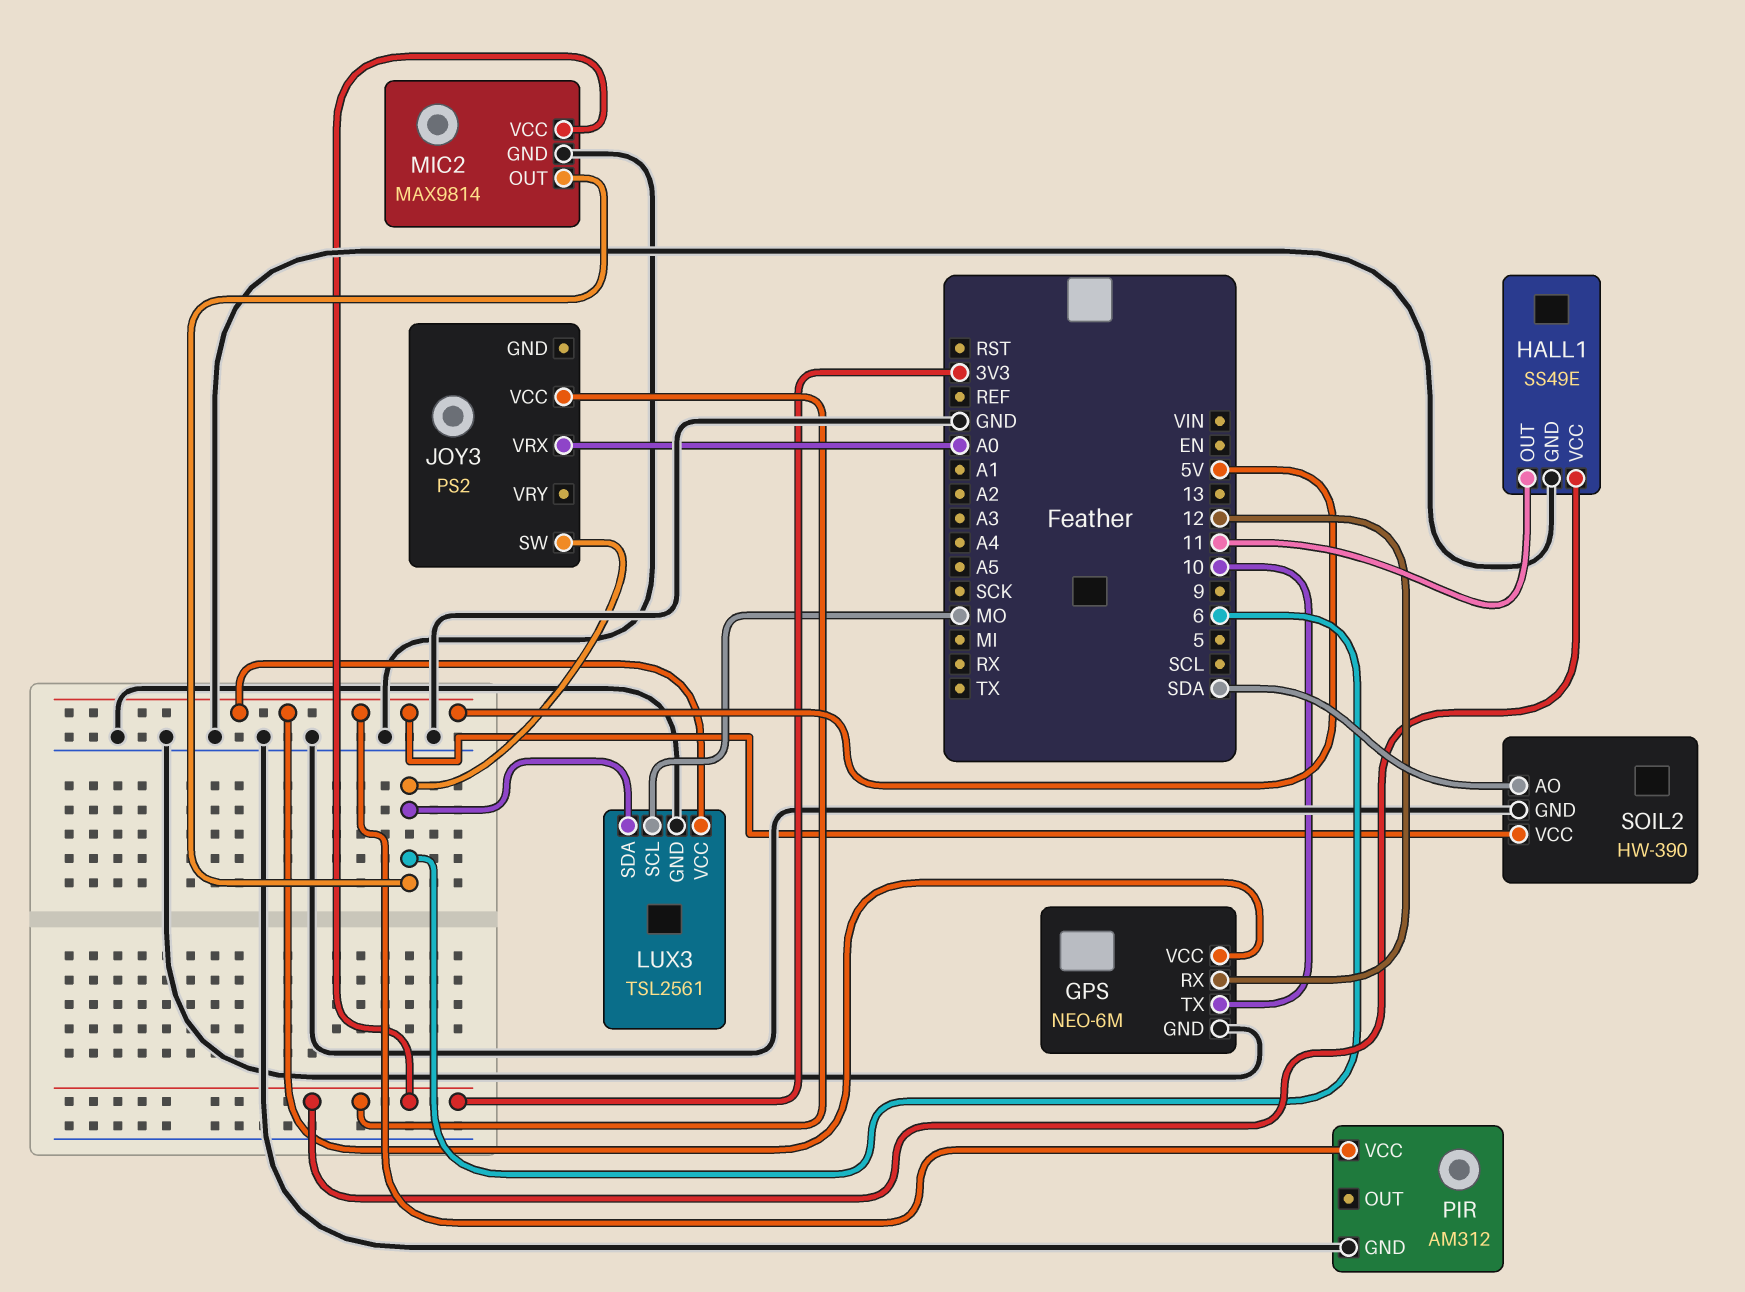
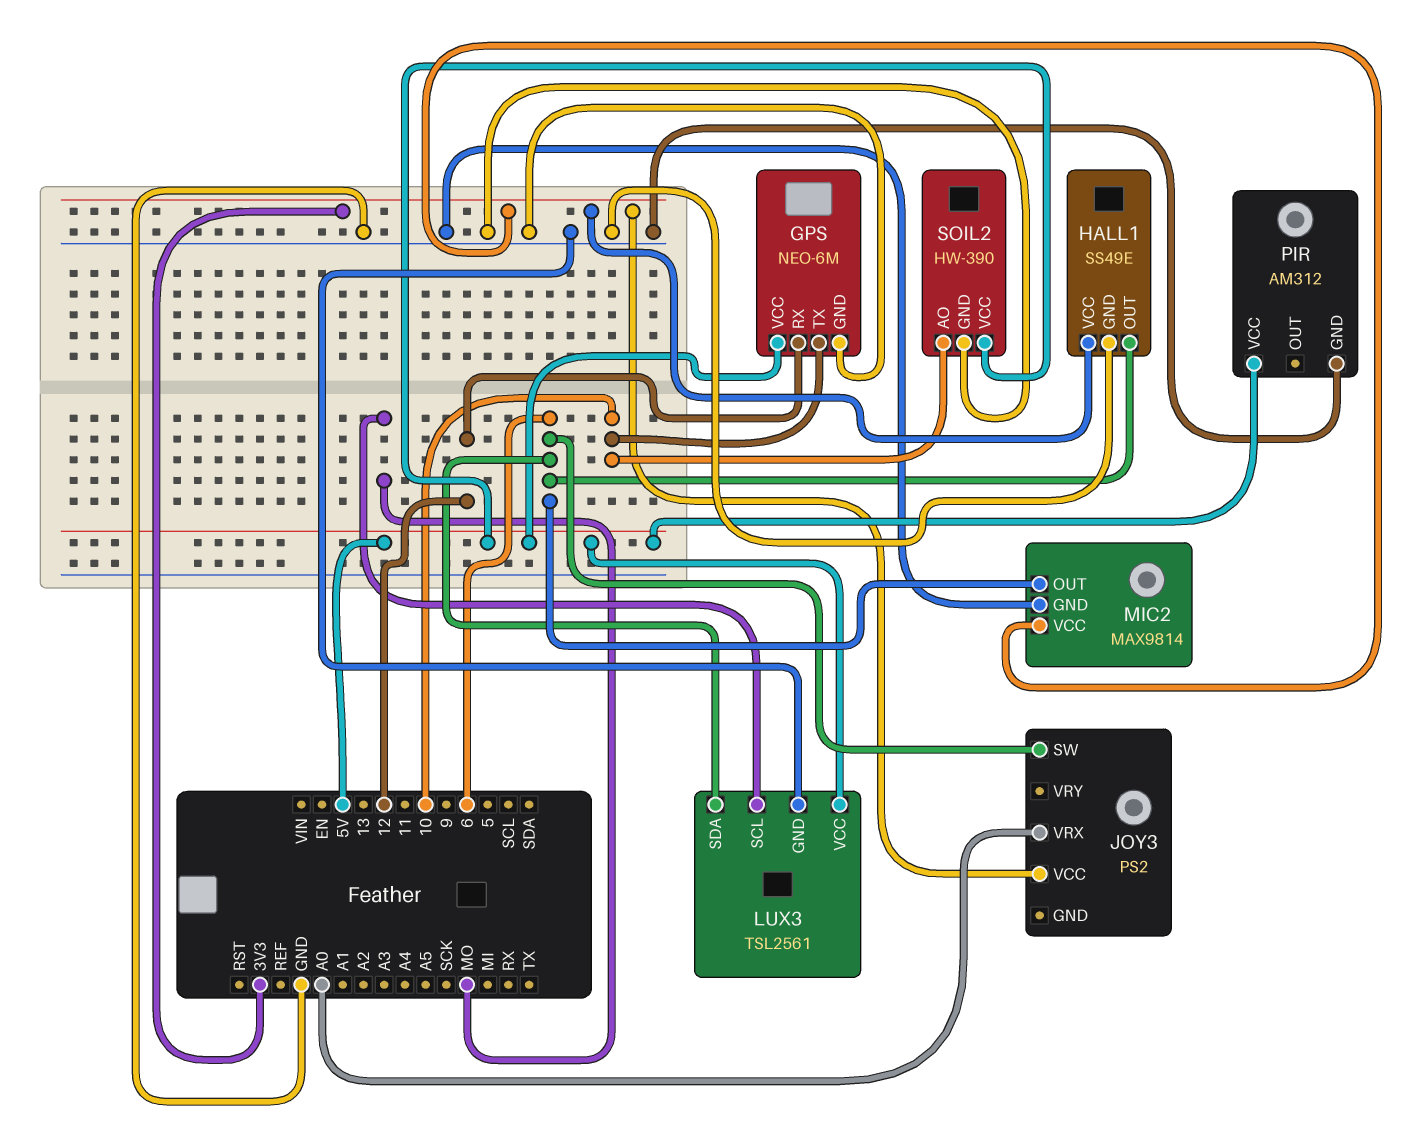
HALL1 pin OUT: 11 -> 6
SOIL2 pin AO: SDA -> 10

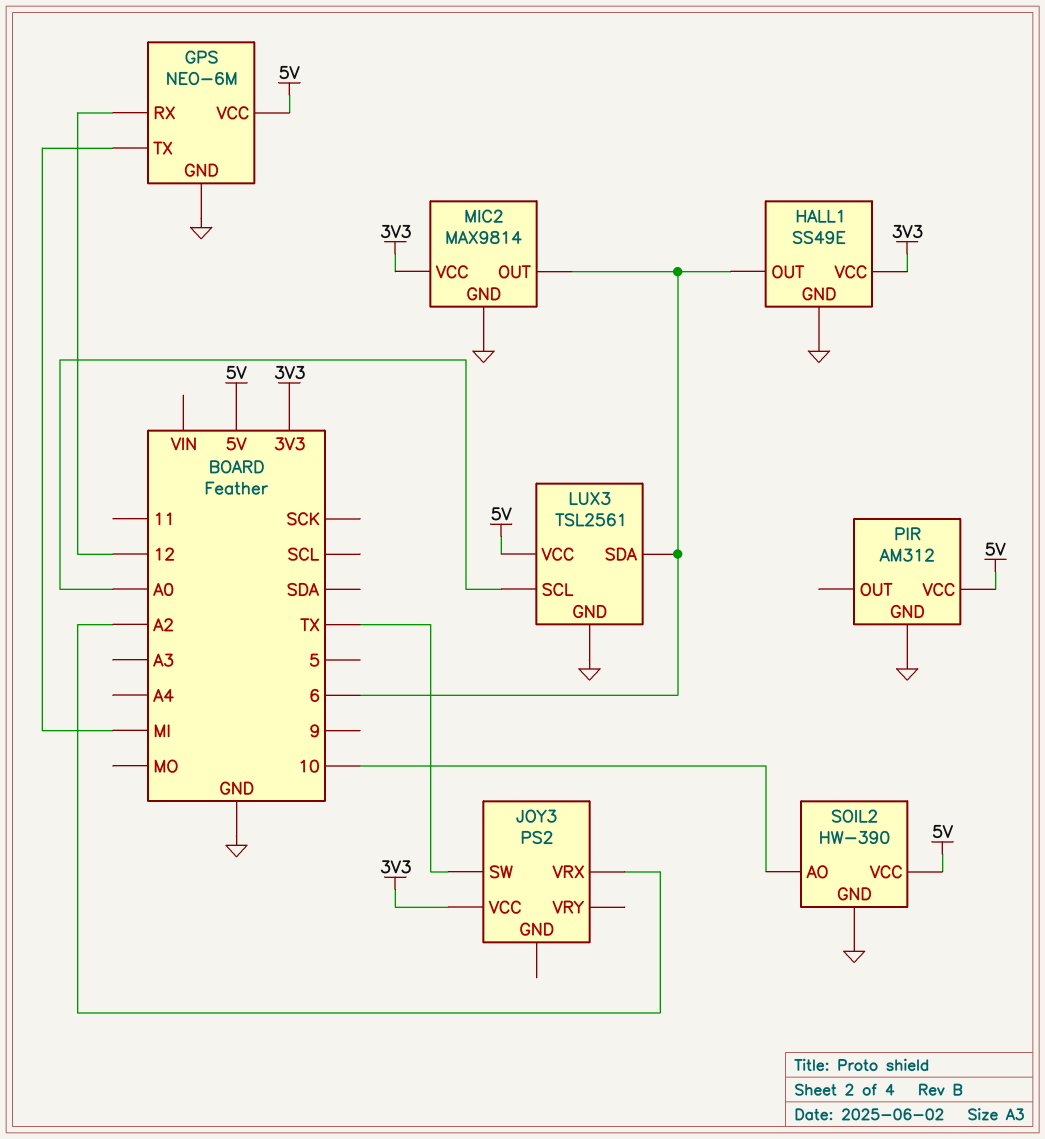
GPS pin TX: 10 -> MI
JOY3 pin SW: 6 -> TX
JOY3 pin VRX: A0 -> A2
LUX3 pin SCL: MO -> A0

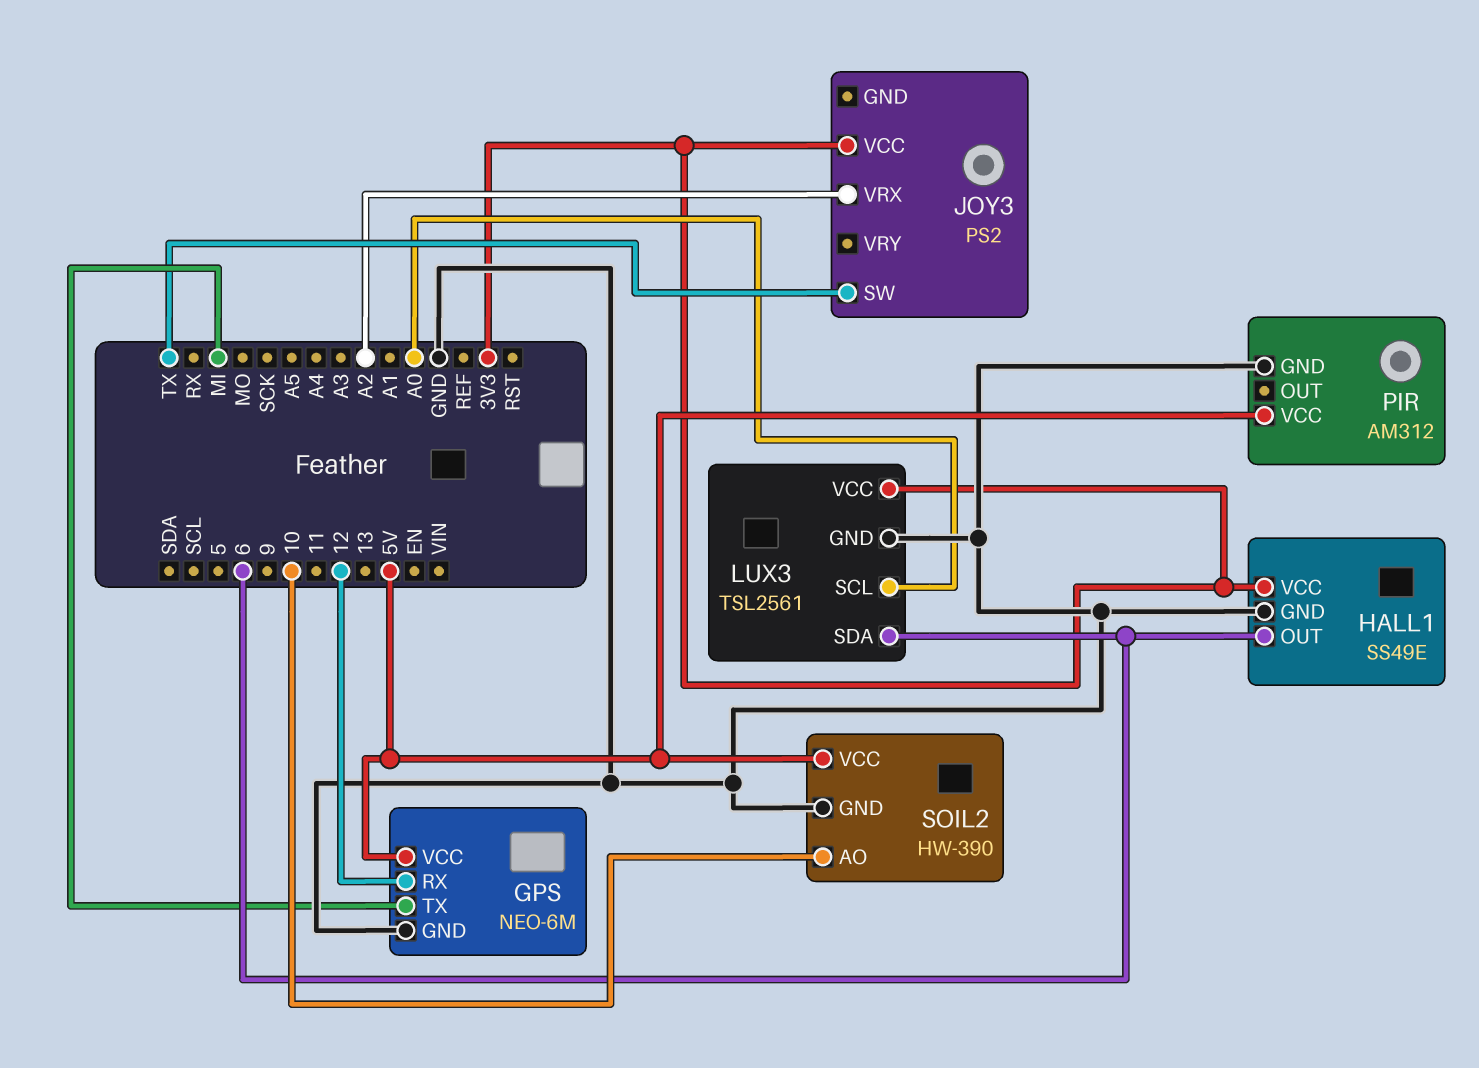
LUX3 pin VCC: 5V -> 3V3
MIC2: MAX9814 -> none
MIC2 pin GND: GND -> none
MIC2 pin OUT: 6 -> none
MIC2 pin VCC: 3V3 -> none

